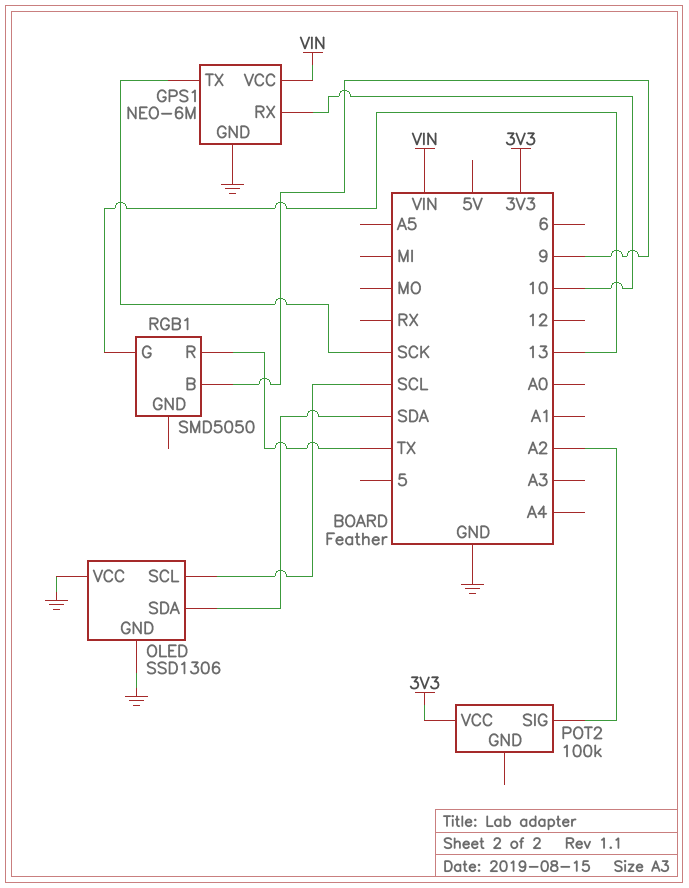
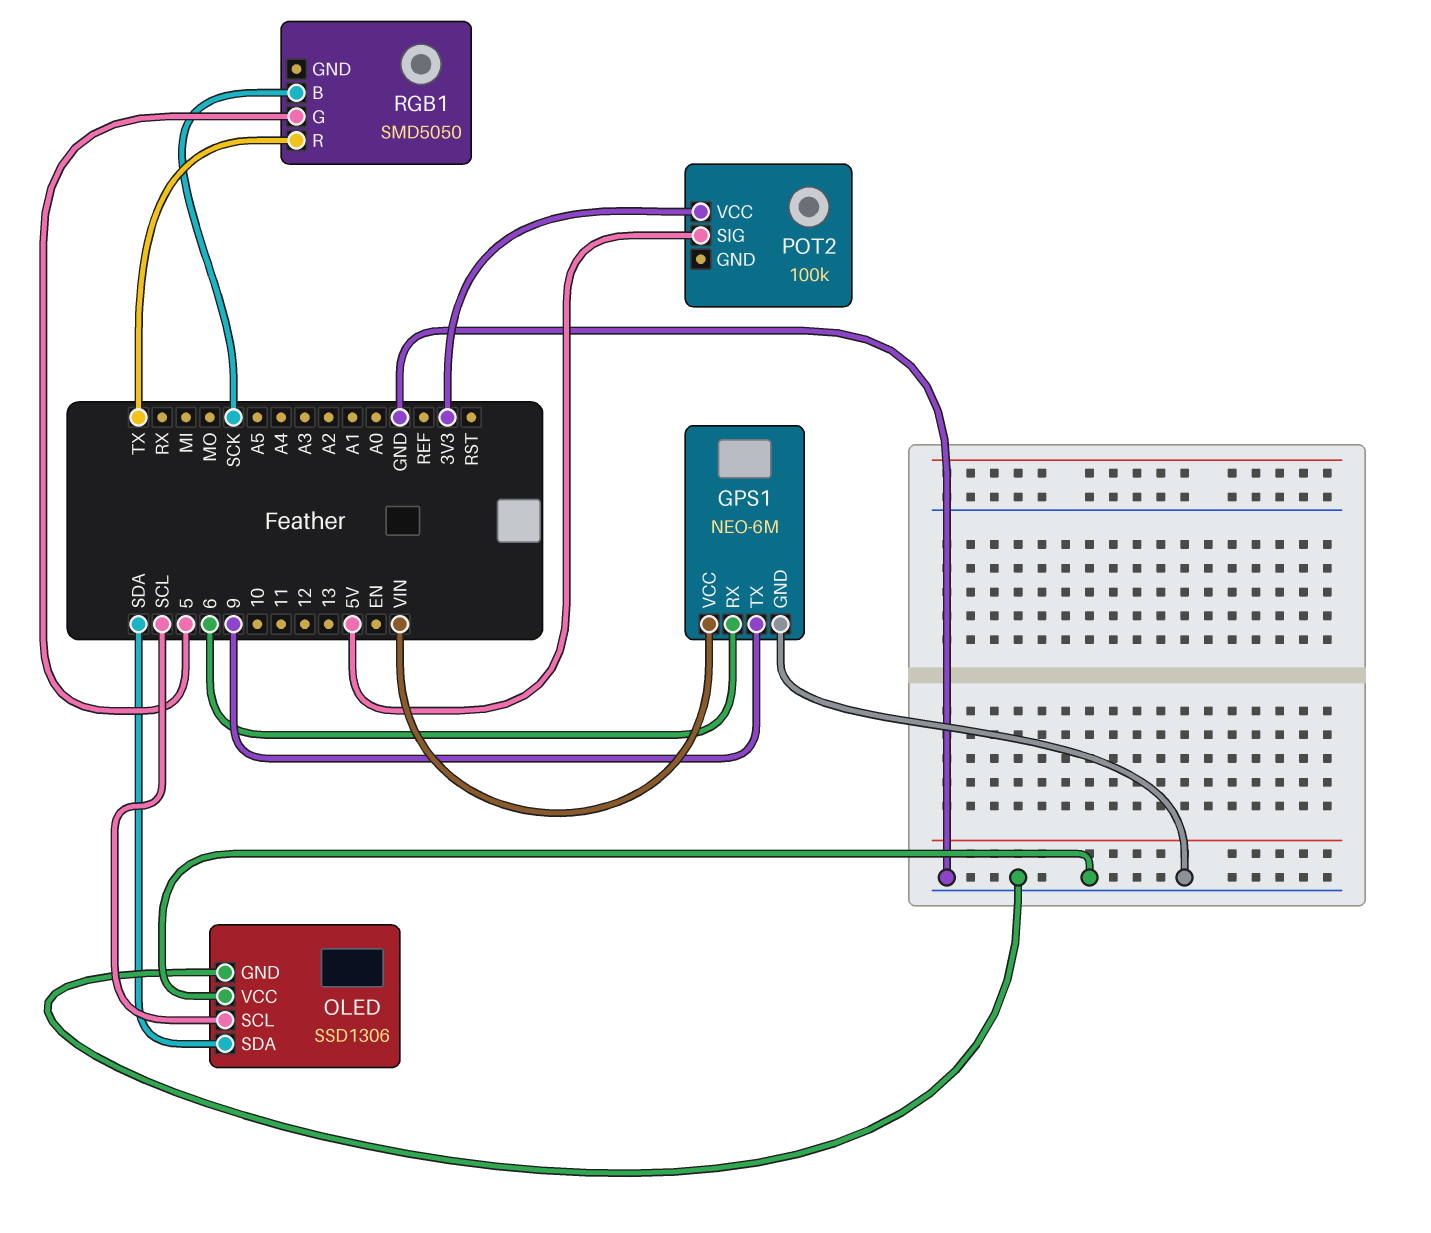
GPS1 pin RX: 10 -> 6
GPS1 pin TX: SCK -> 9
POT2 pin SIG: A2 -> 5V
RGB1 pin B: 9 -> SCK
RGB1 pin G: 13 -> 5

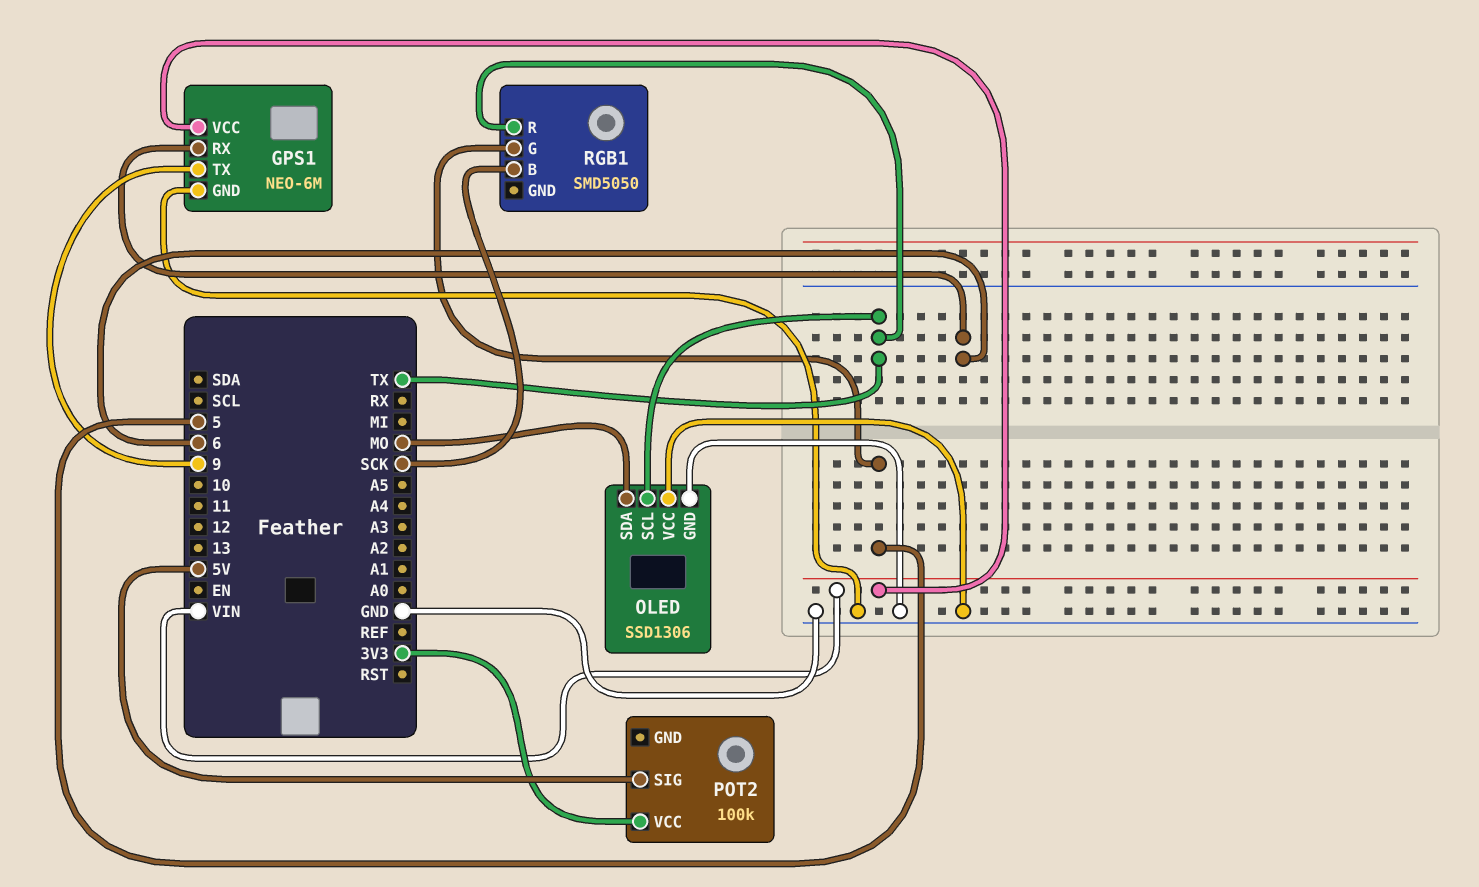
OLED pin SCL: SCL -> TX
OLED pin SDA: SDA -> MO

